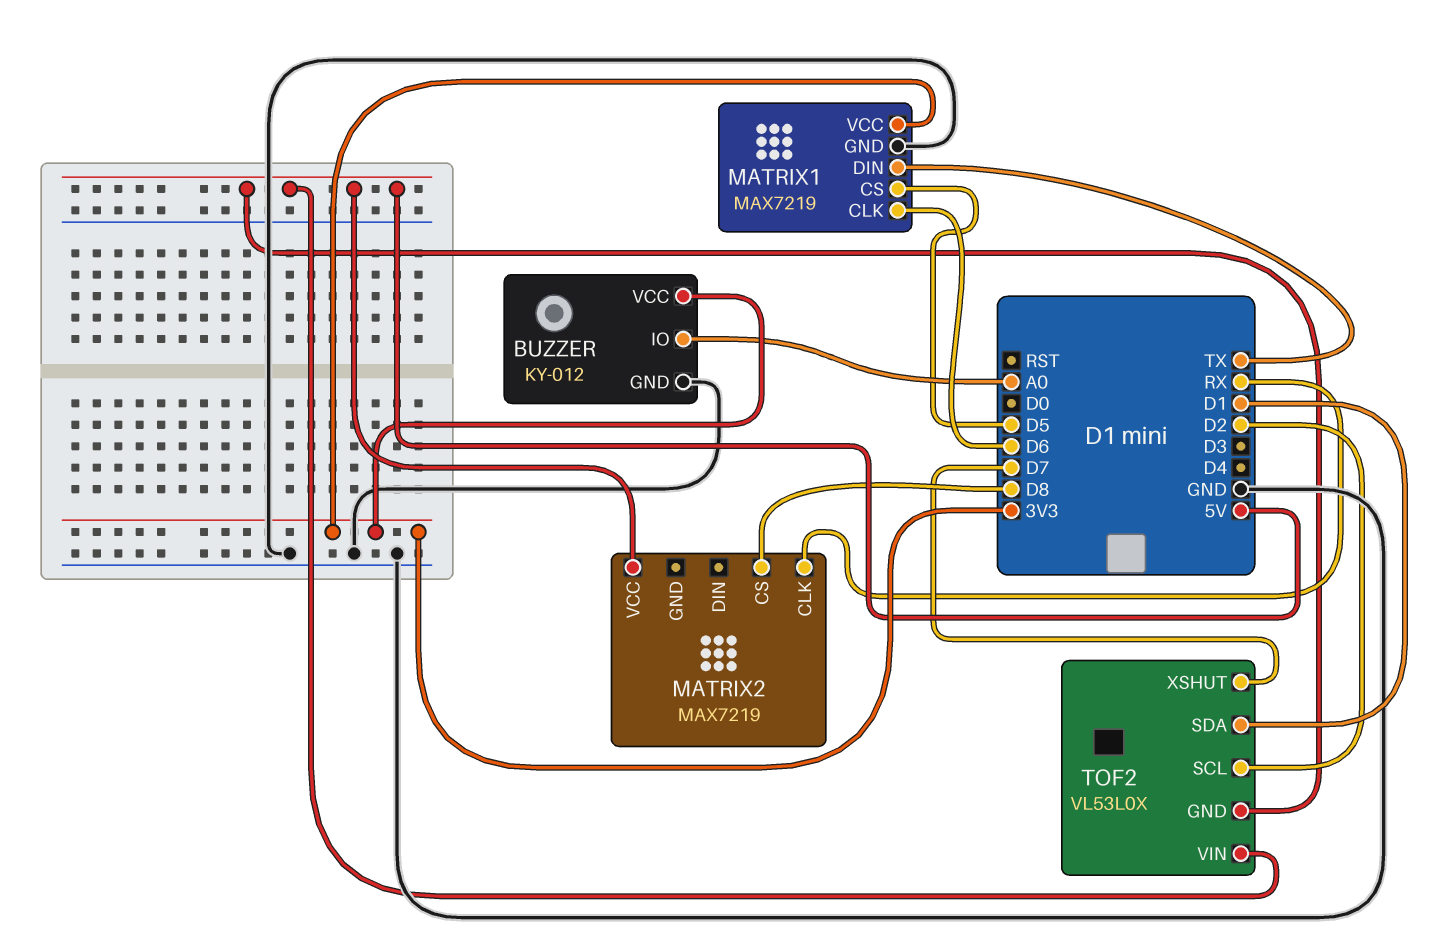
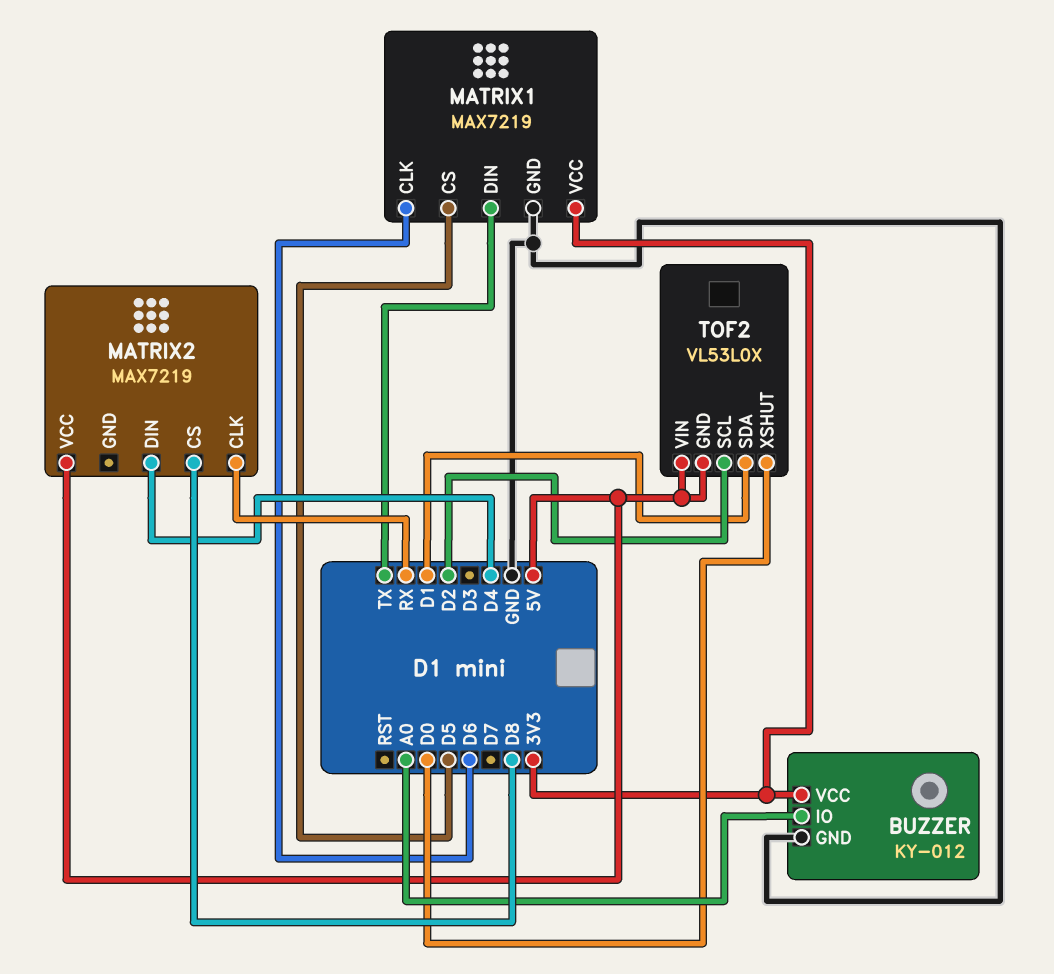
MATRIX2 pin DIN: none -> D4
TOF2 pin XSHUT: D7 -> D0

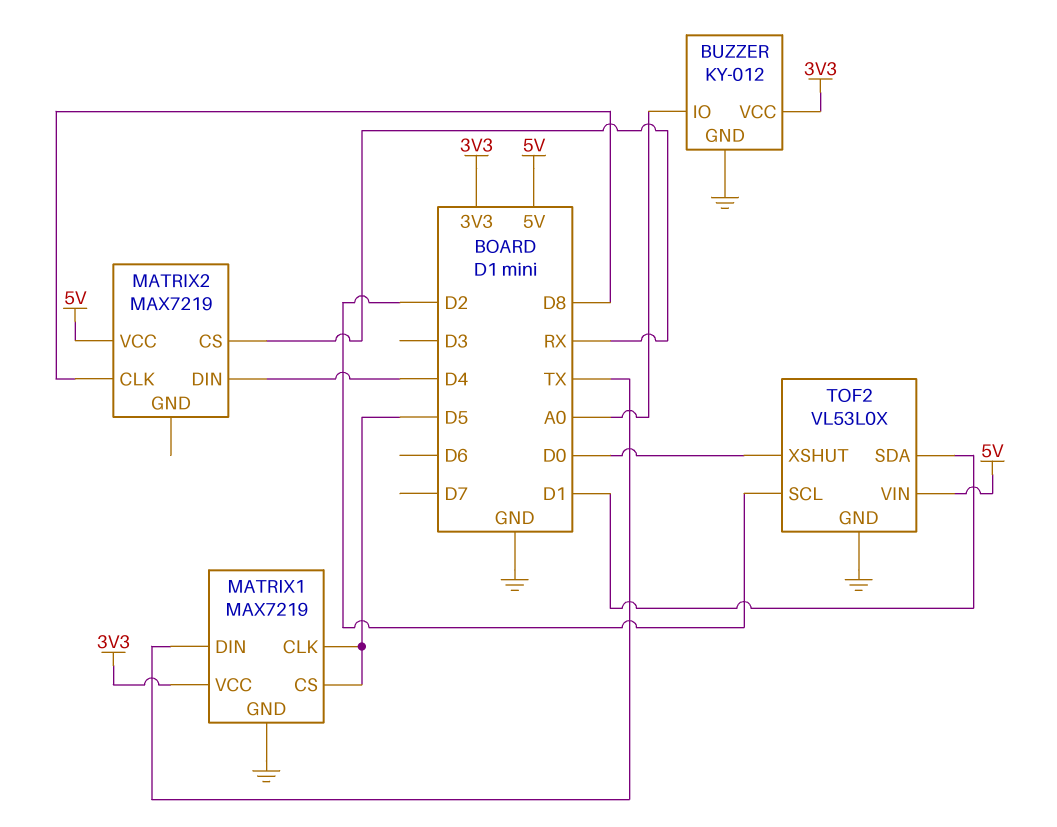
MATRIX1 pin CLK: D6 -> D5
MATRIX2 pin CLK: RX -> D8
MATRIX2 pin CS: D8 -> RX
TOF2 pin GND: 5V -> GND

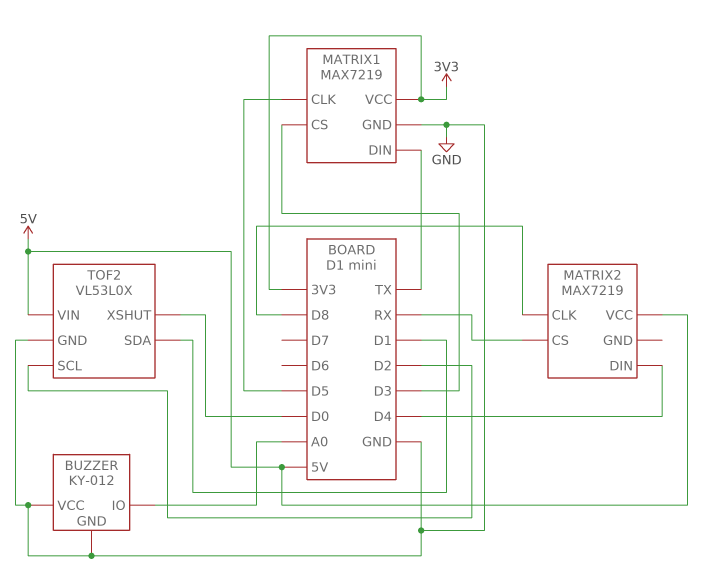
BUZZER pin VCC: 3V3 -> GND
MATRIX1 pin CS: D5 -> D3

